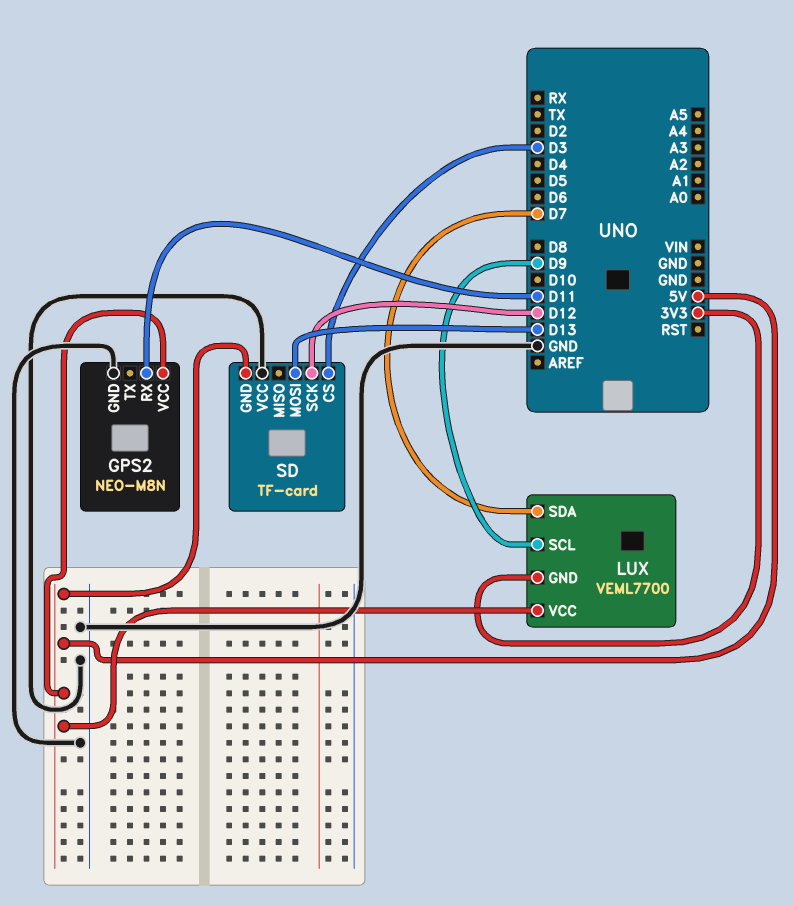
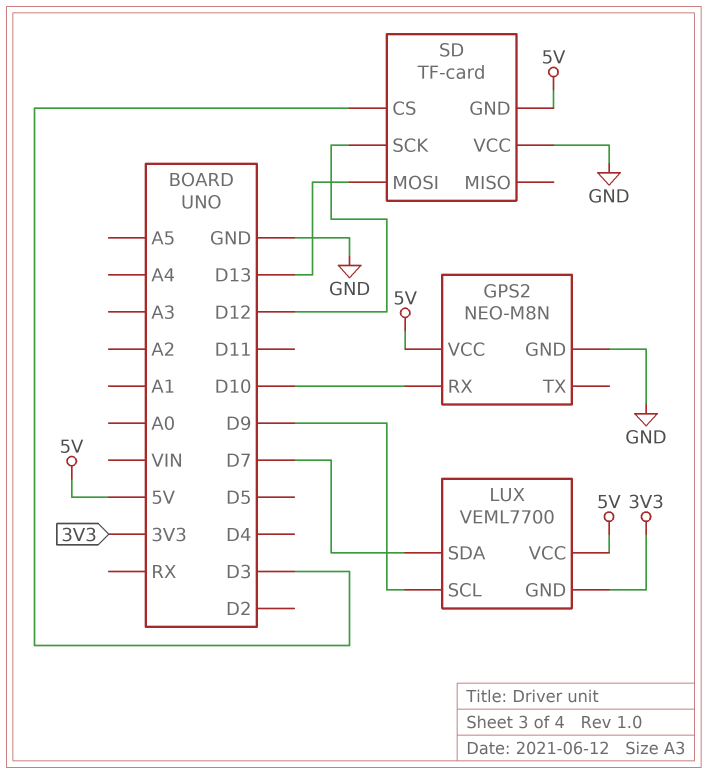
GPS2 pin RX: D11 -> D10

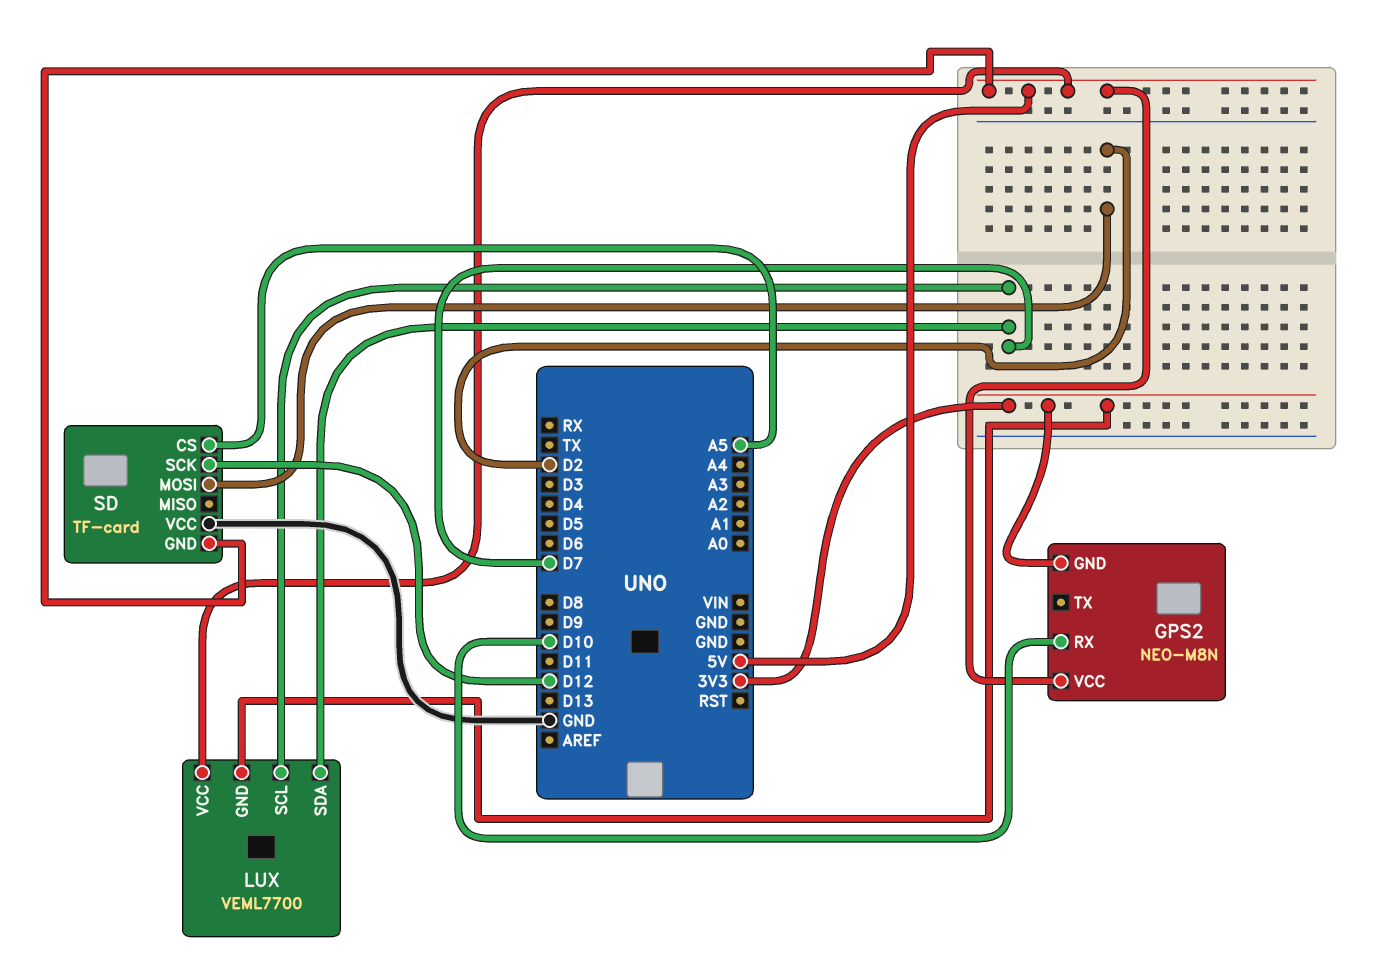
GPS2 pin GND: GND -> 3V3
LUX pin SCL: D9 -> D7
SD pin CS: D3 -> A5
SD pin MOSI: D13 -> D2

